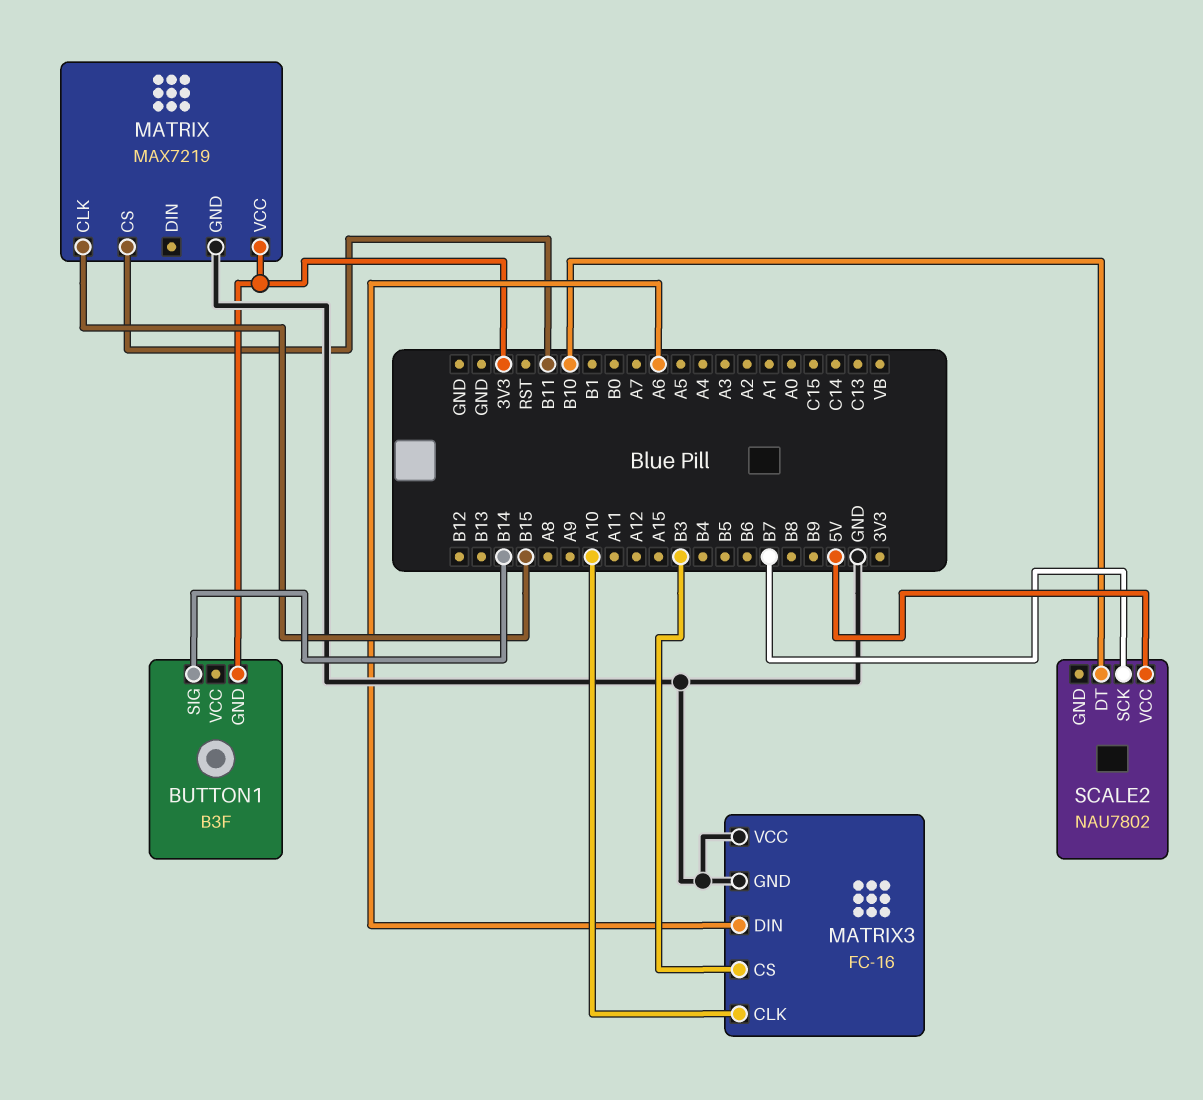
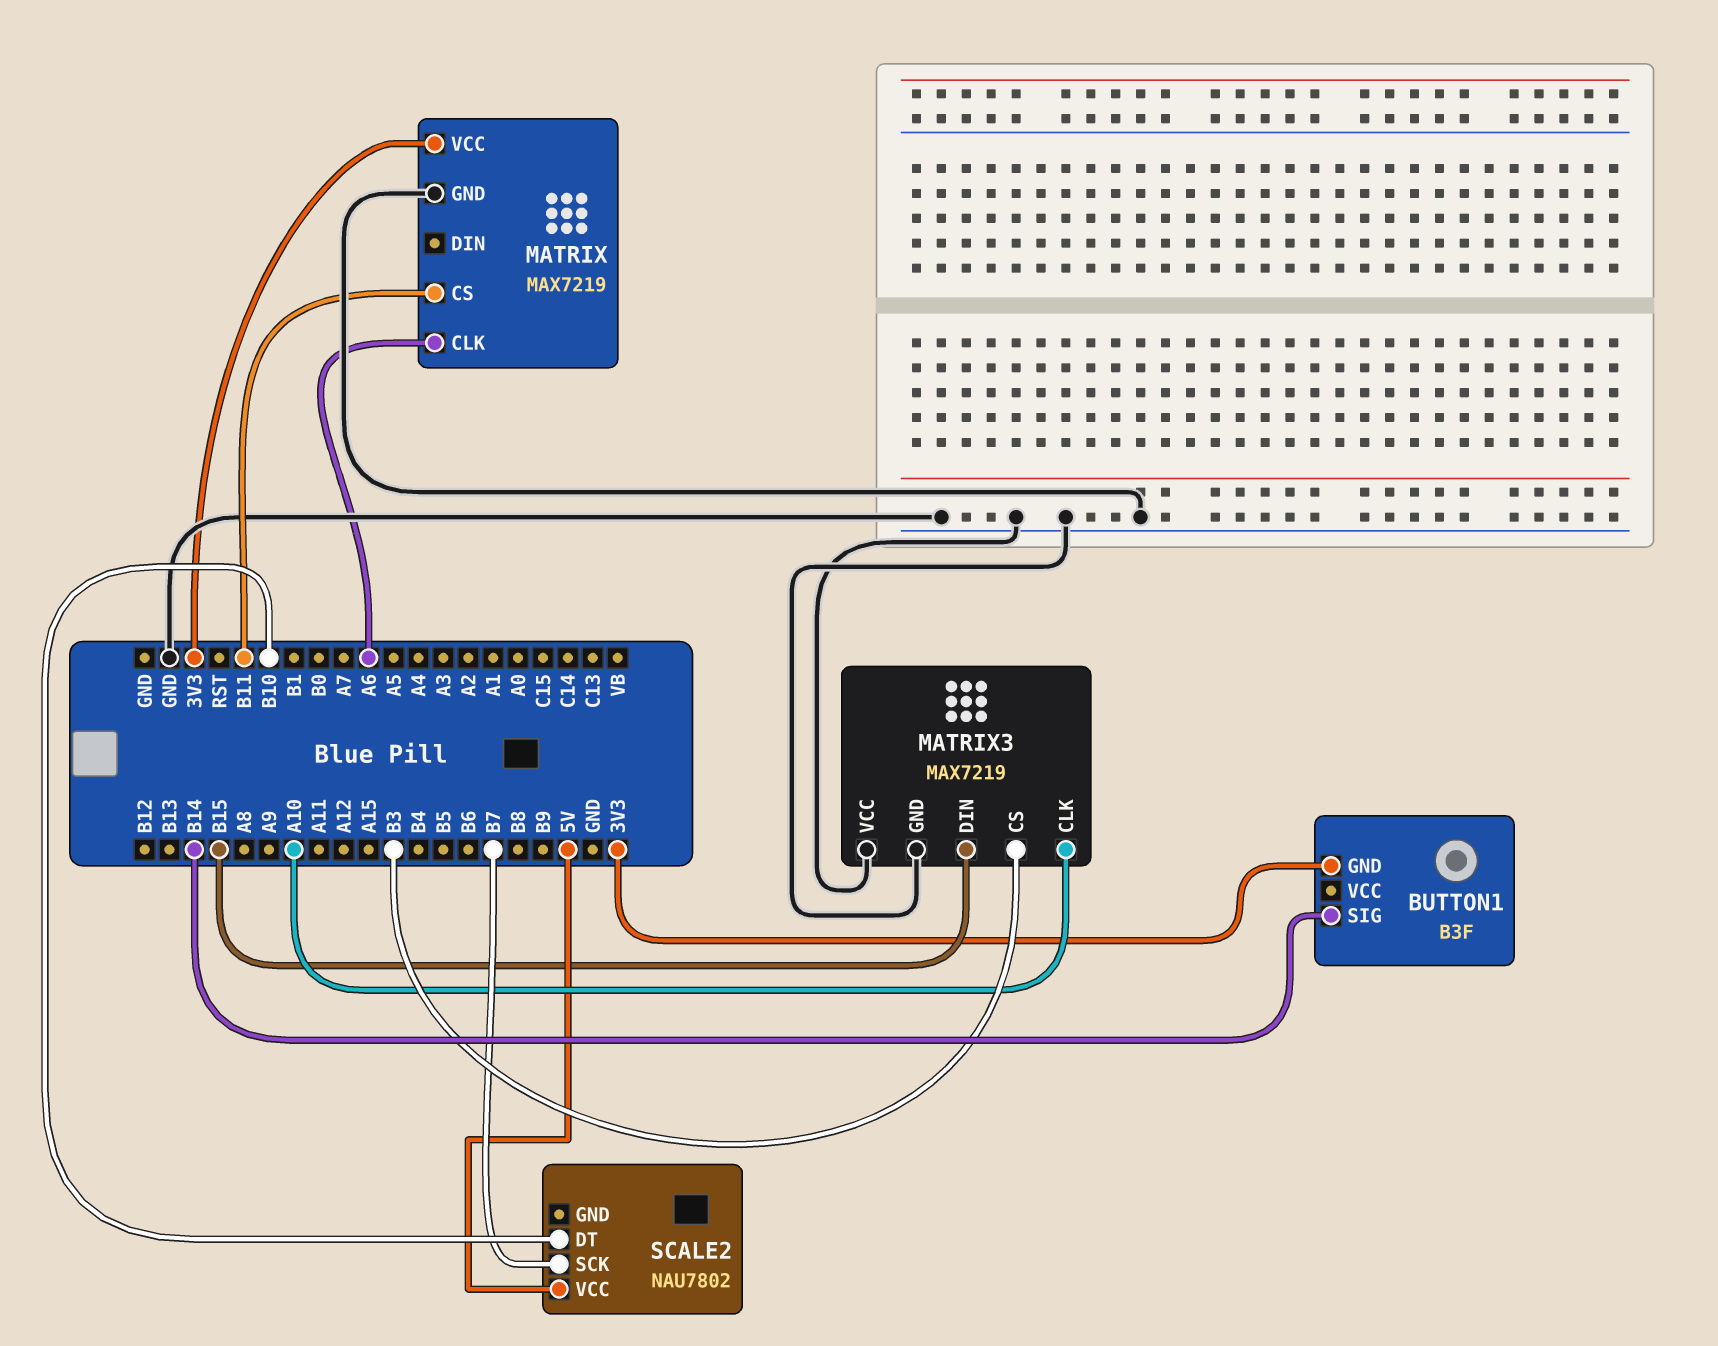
MATRIX pin CLK: B15 -> A6
MATRIX3: FC-16 -> MAX7219
MATRIX3 pin DIN: A6 -> B15

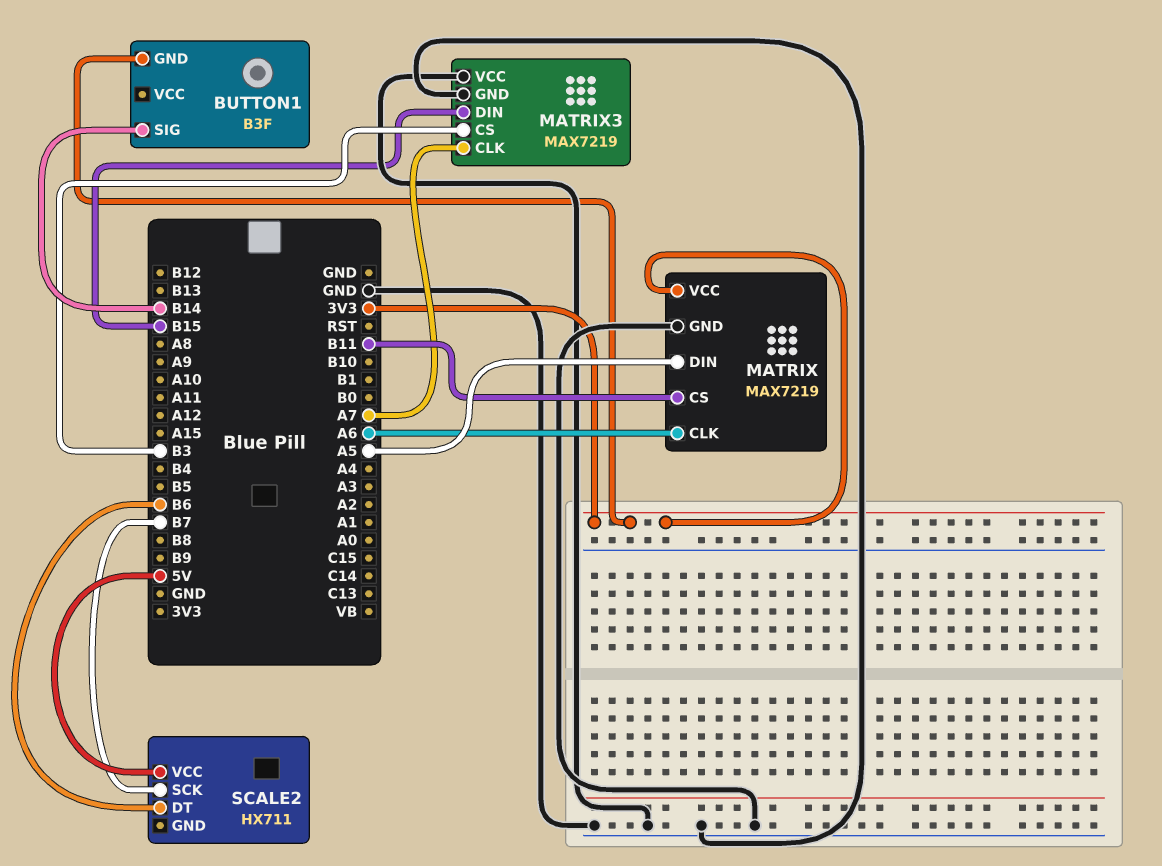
MATRIX pin DIN: none -> A5
MATRIX3 pin CLK: A10 -> A7
SCALE2: NAU7802 -> HX711
SCALE2 pin DT: B10 -> B6

